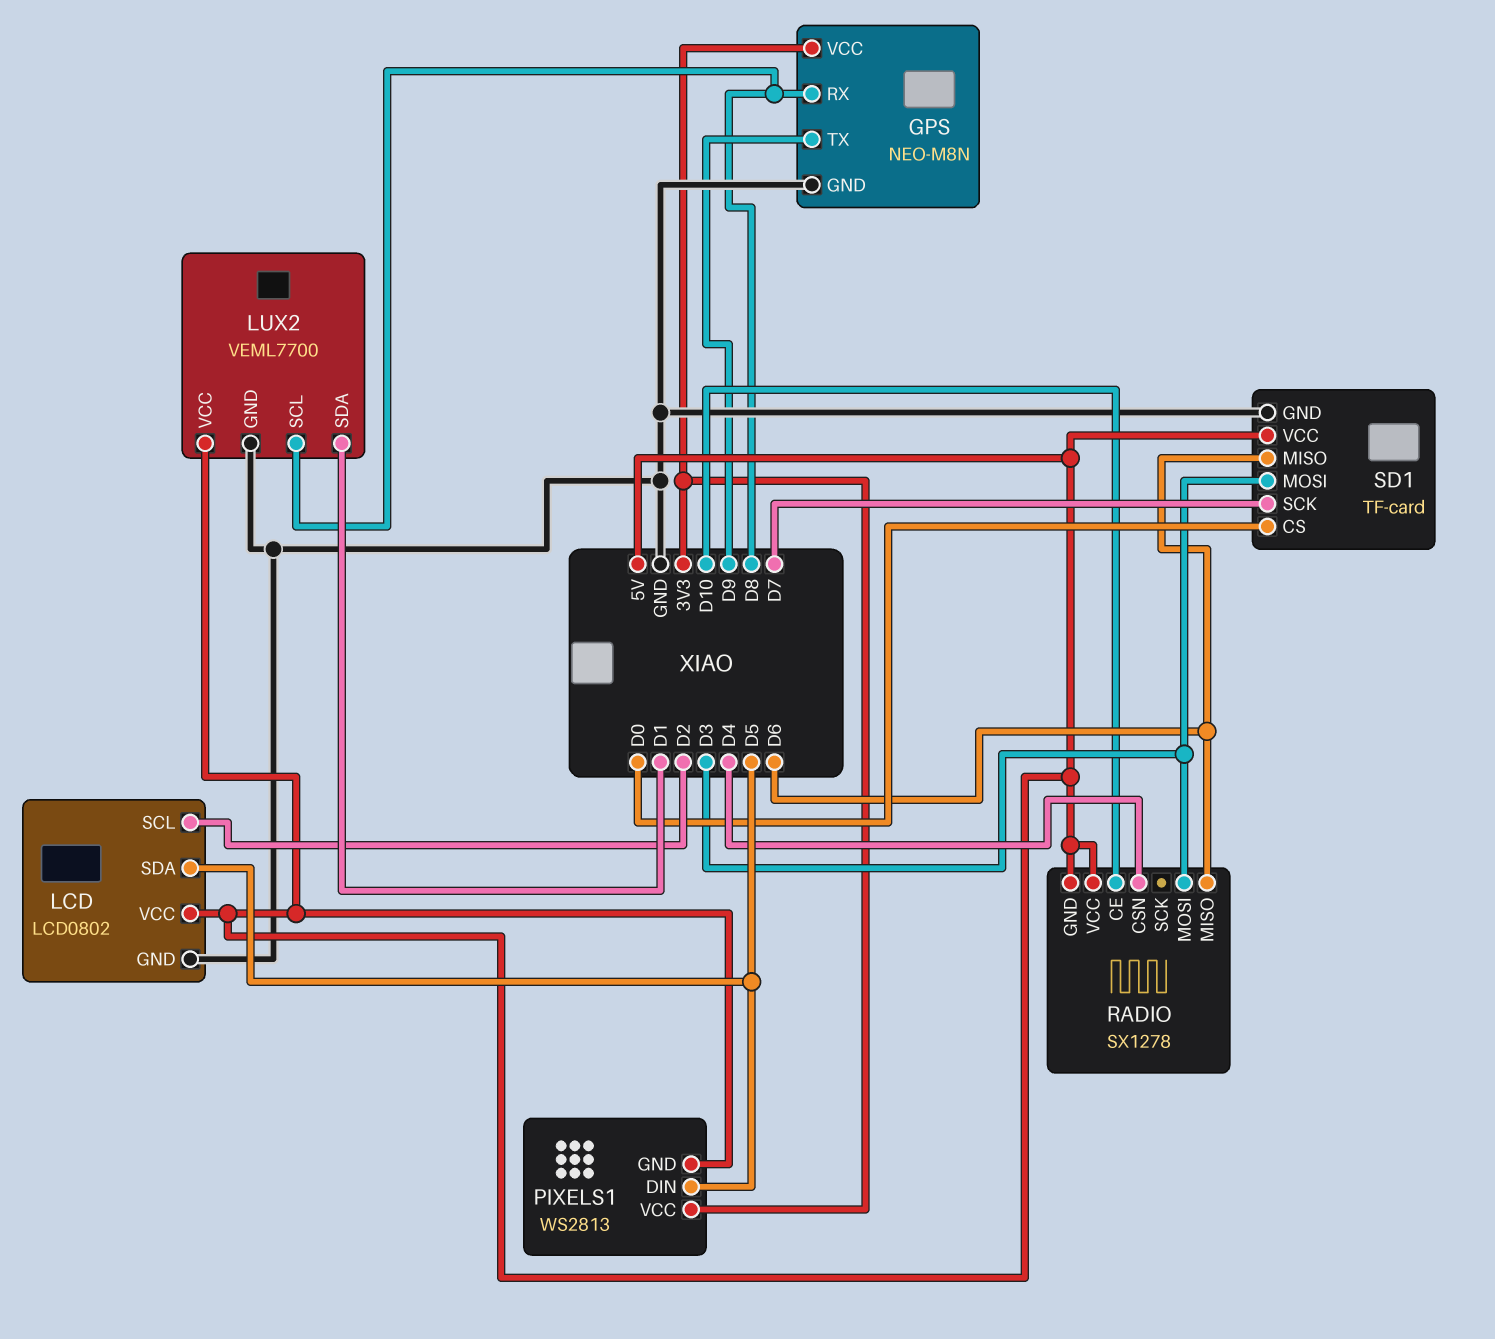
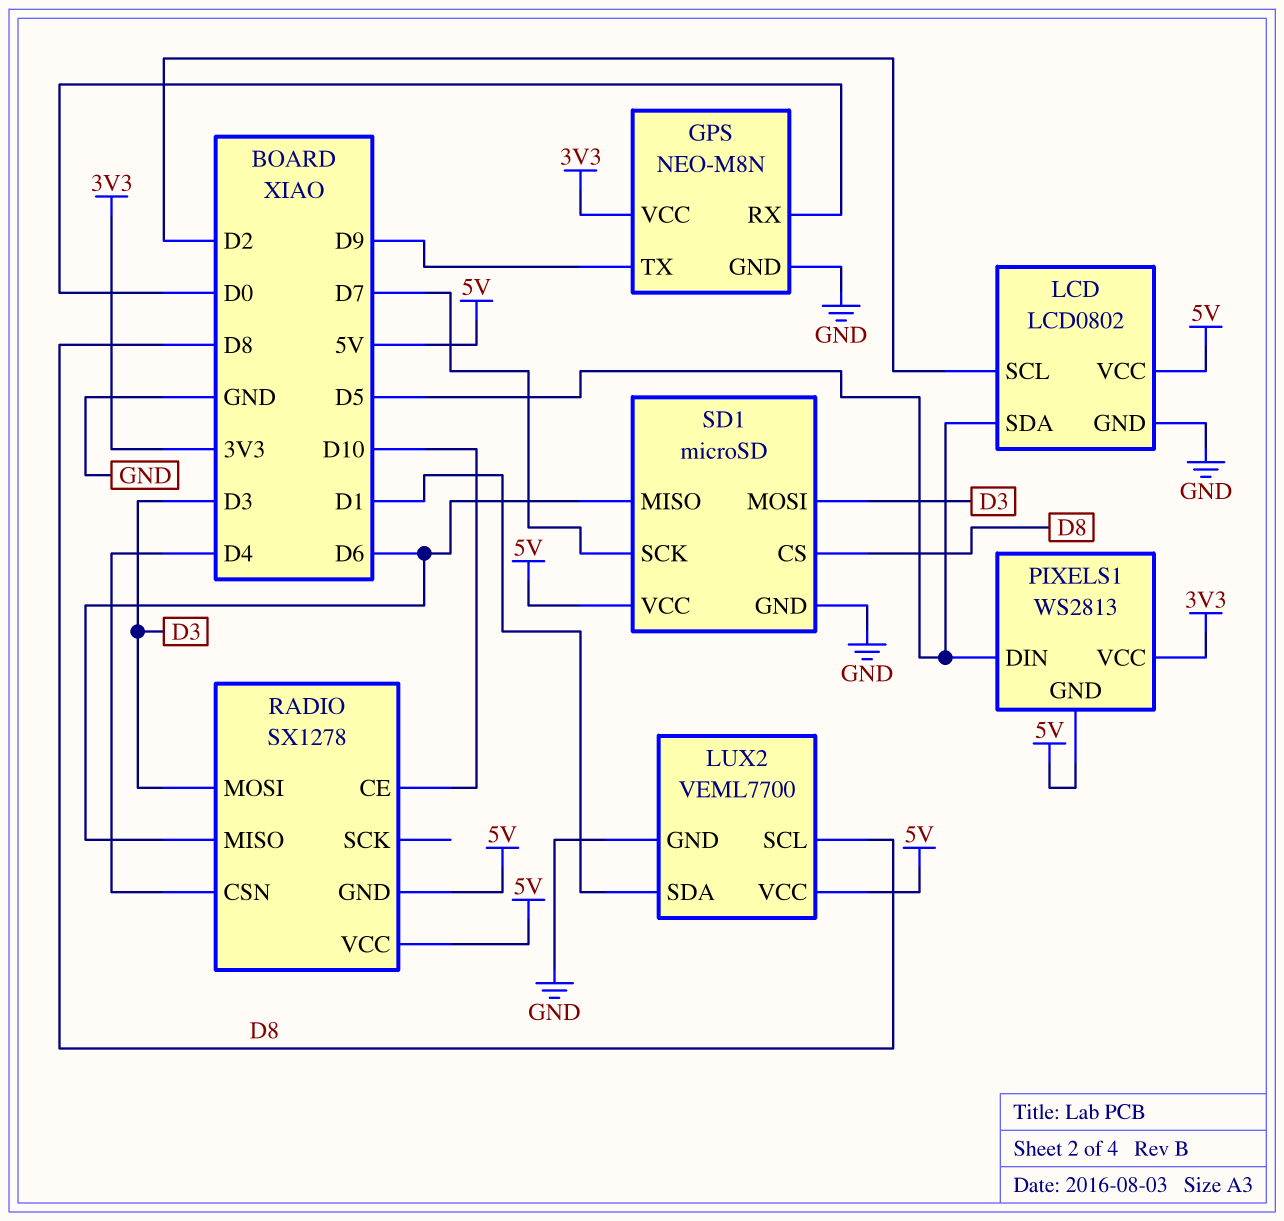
GPS pin RX: D8 -> D0
SD1: TF-card -> microSD
SD1 pin CS: D0 -> D8

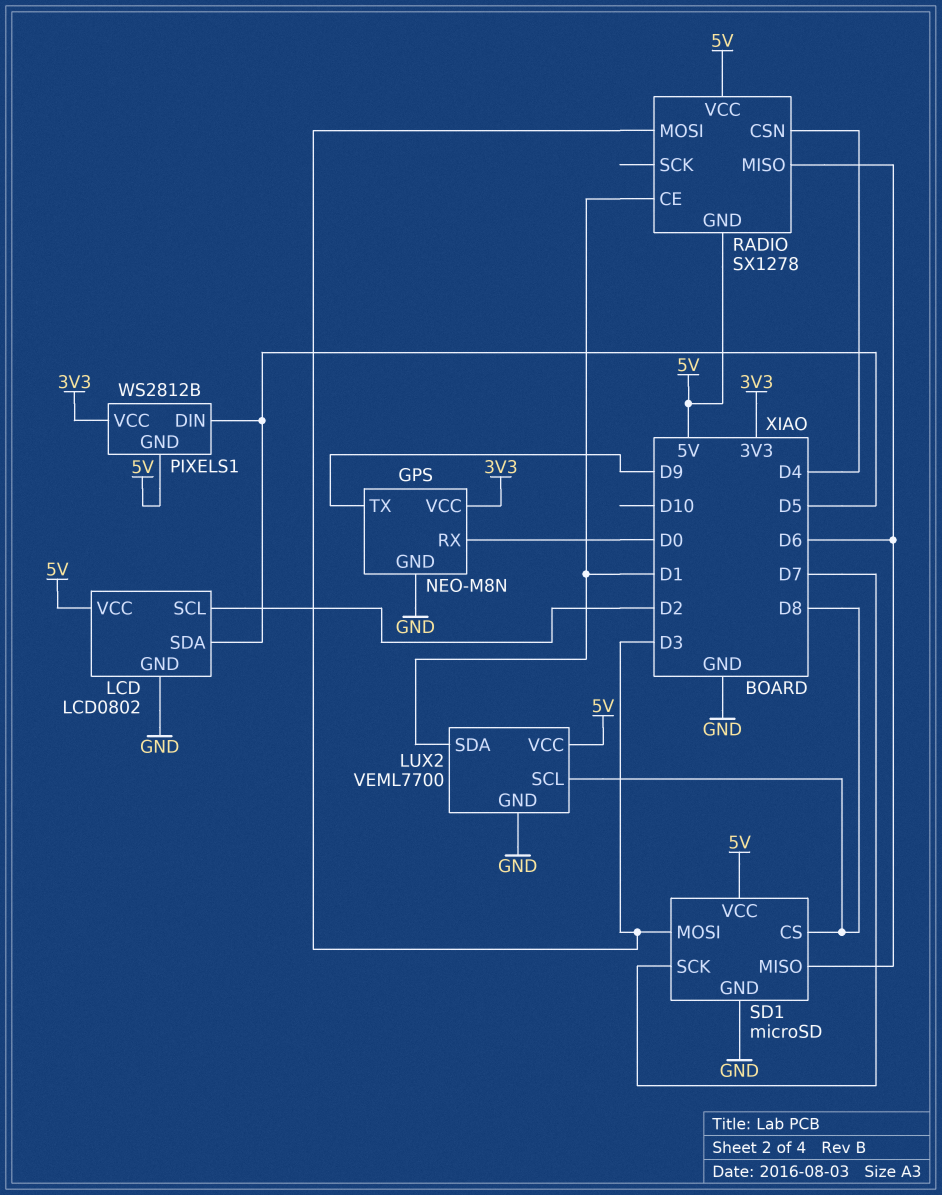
PIXELS1: WS2813 -> WS2812B
RADIO pin CE: D10 -> D1

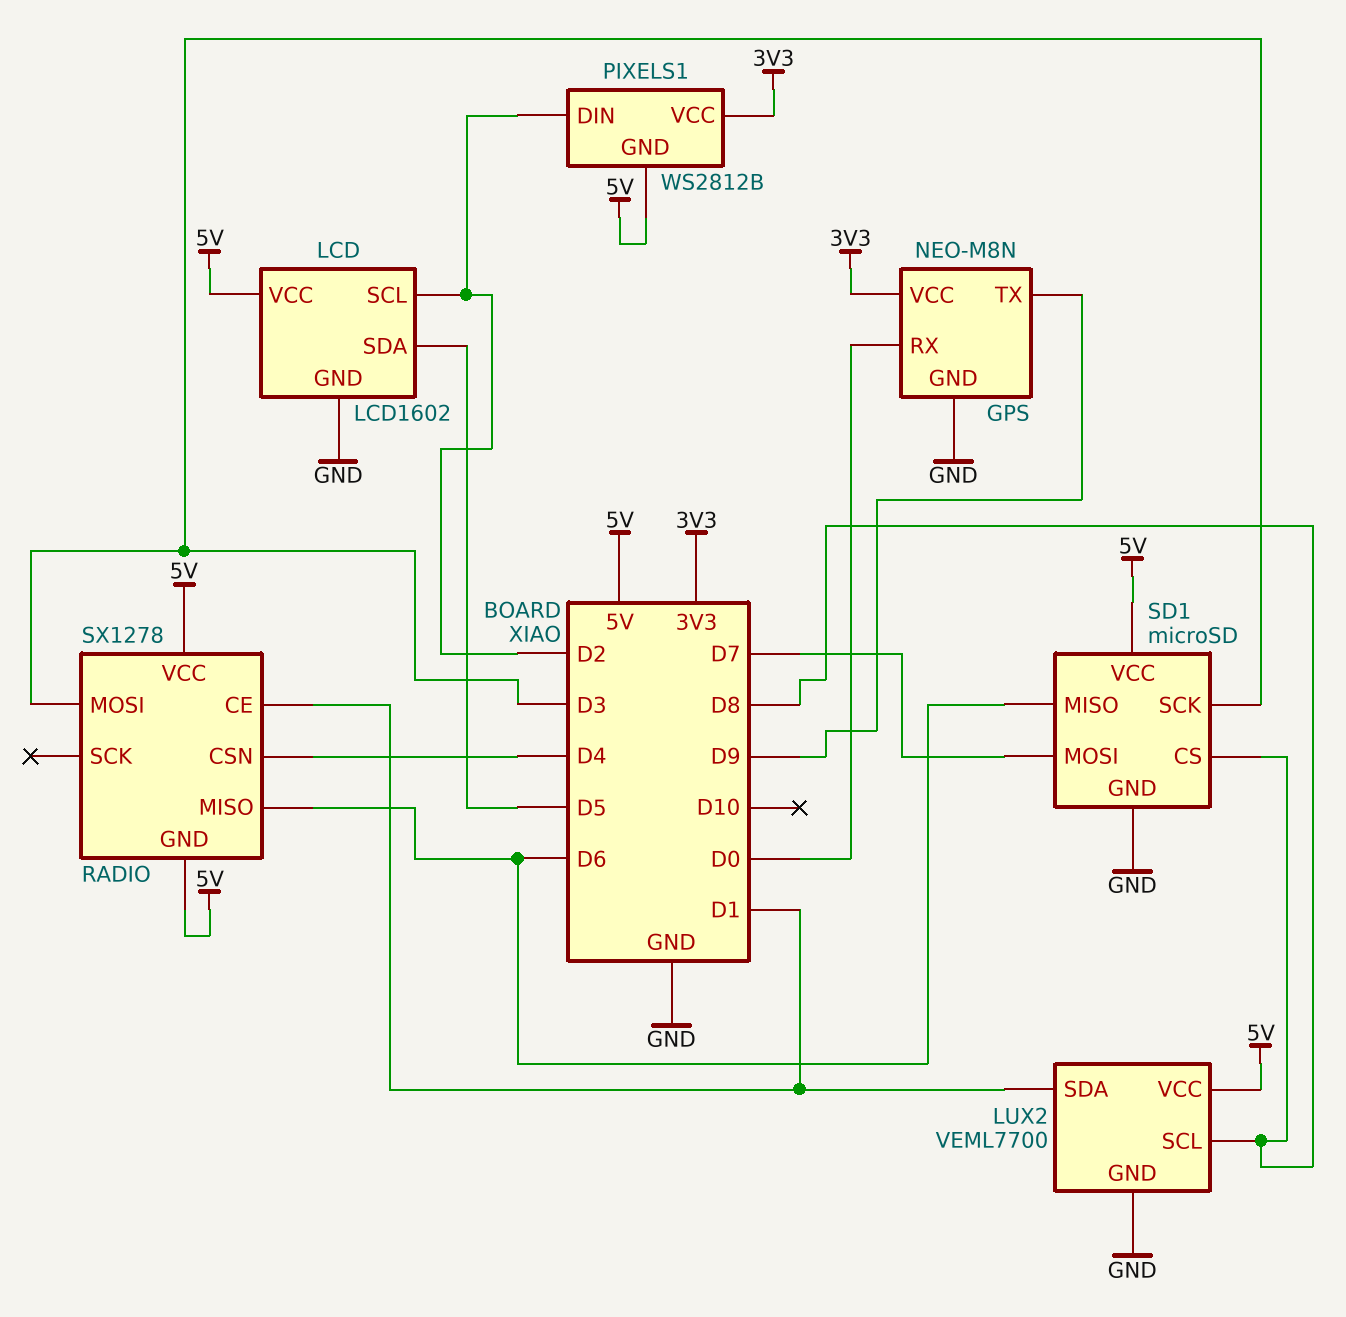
LCD: LCD0802 -> LCD1602
PIXELS1 pin DIN: D5 -> D2
SD1 pin MOSI: D3 -> D7
SD1 pin SCK: D7 -> D3

